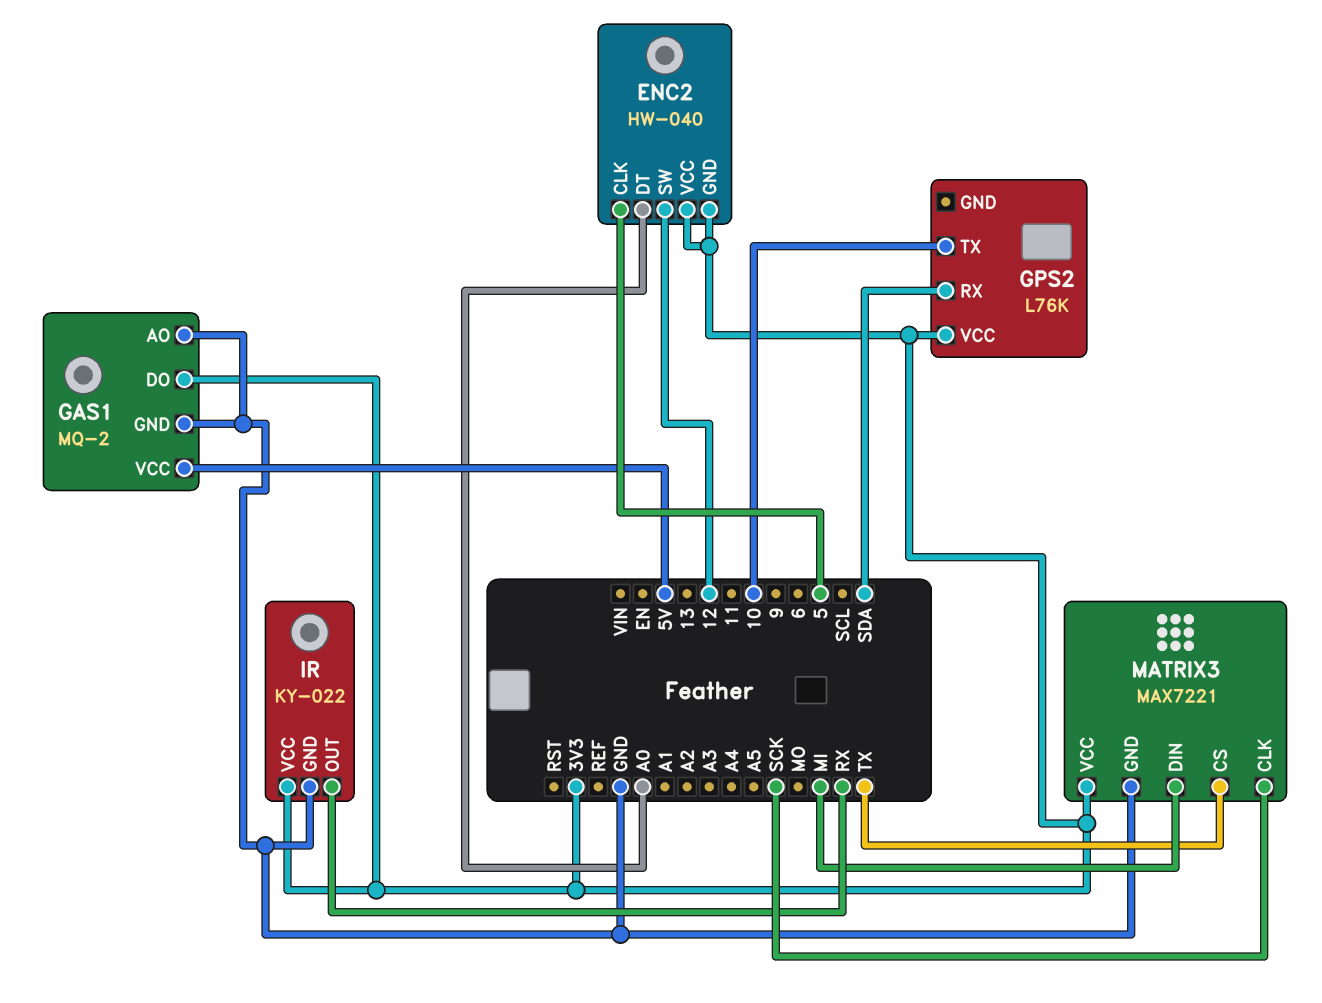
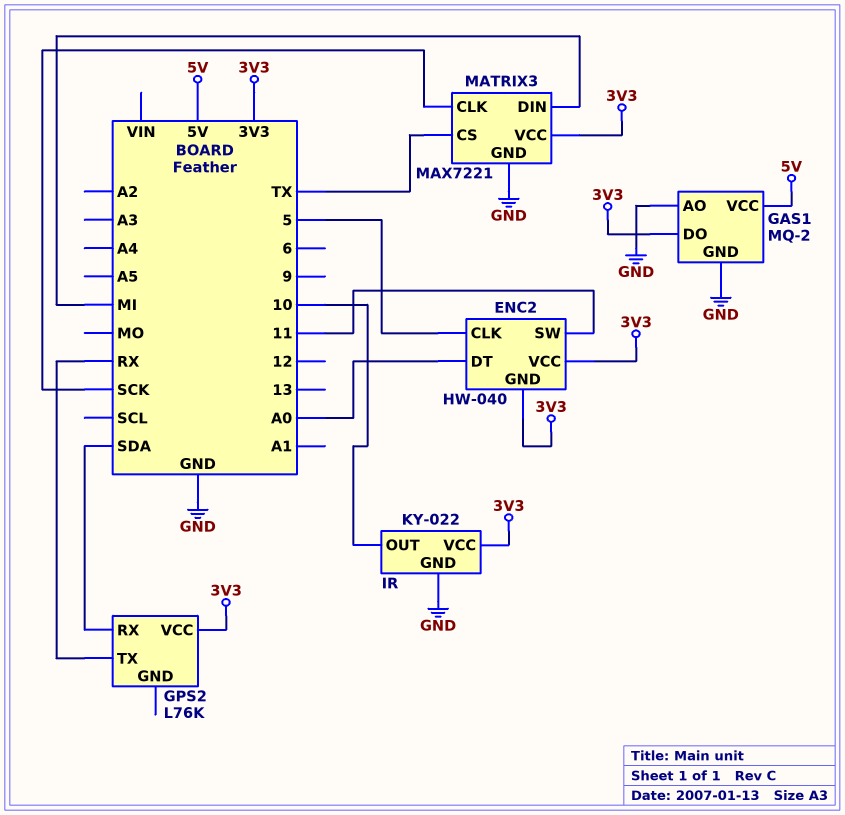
ENC2 pin SW: 12 -> 11
GPS2 pin TX: 10 -> RX
IR pin OUT: RX -> 10

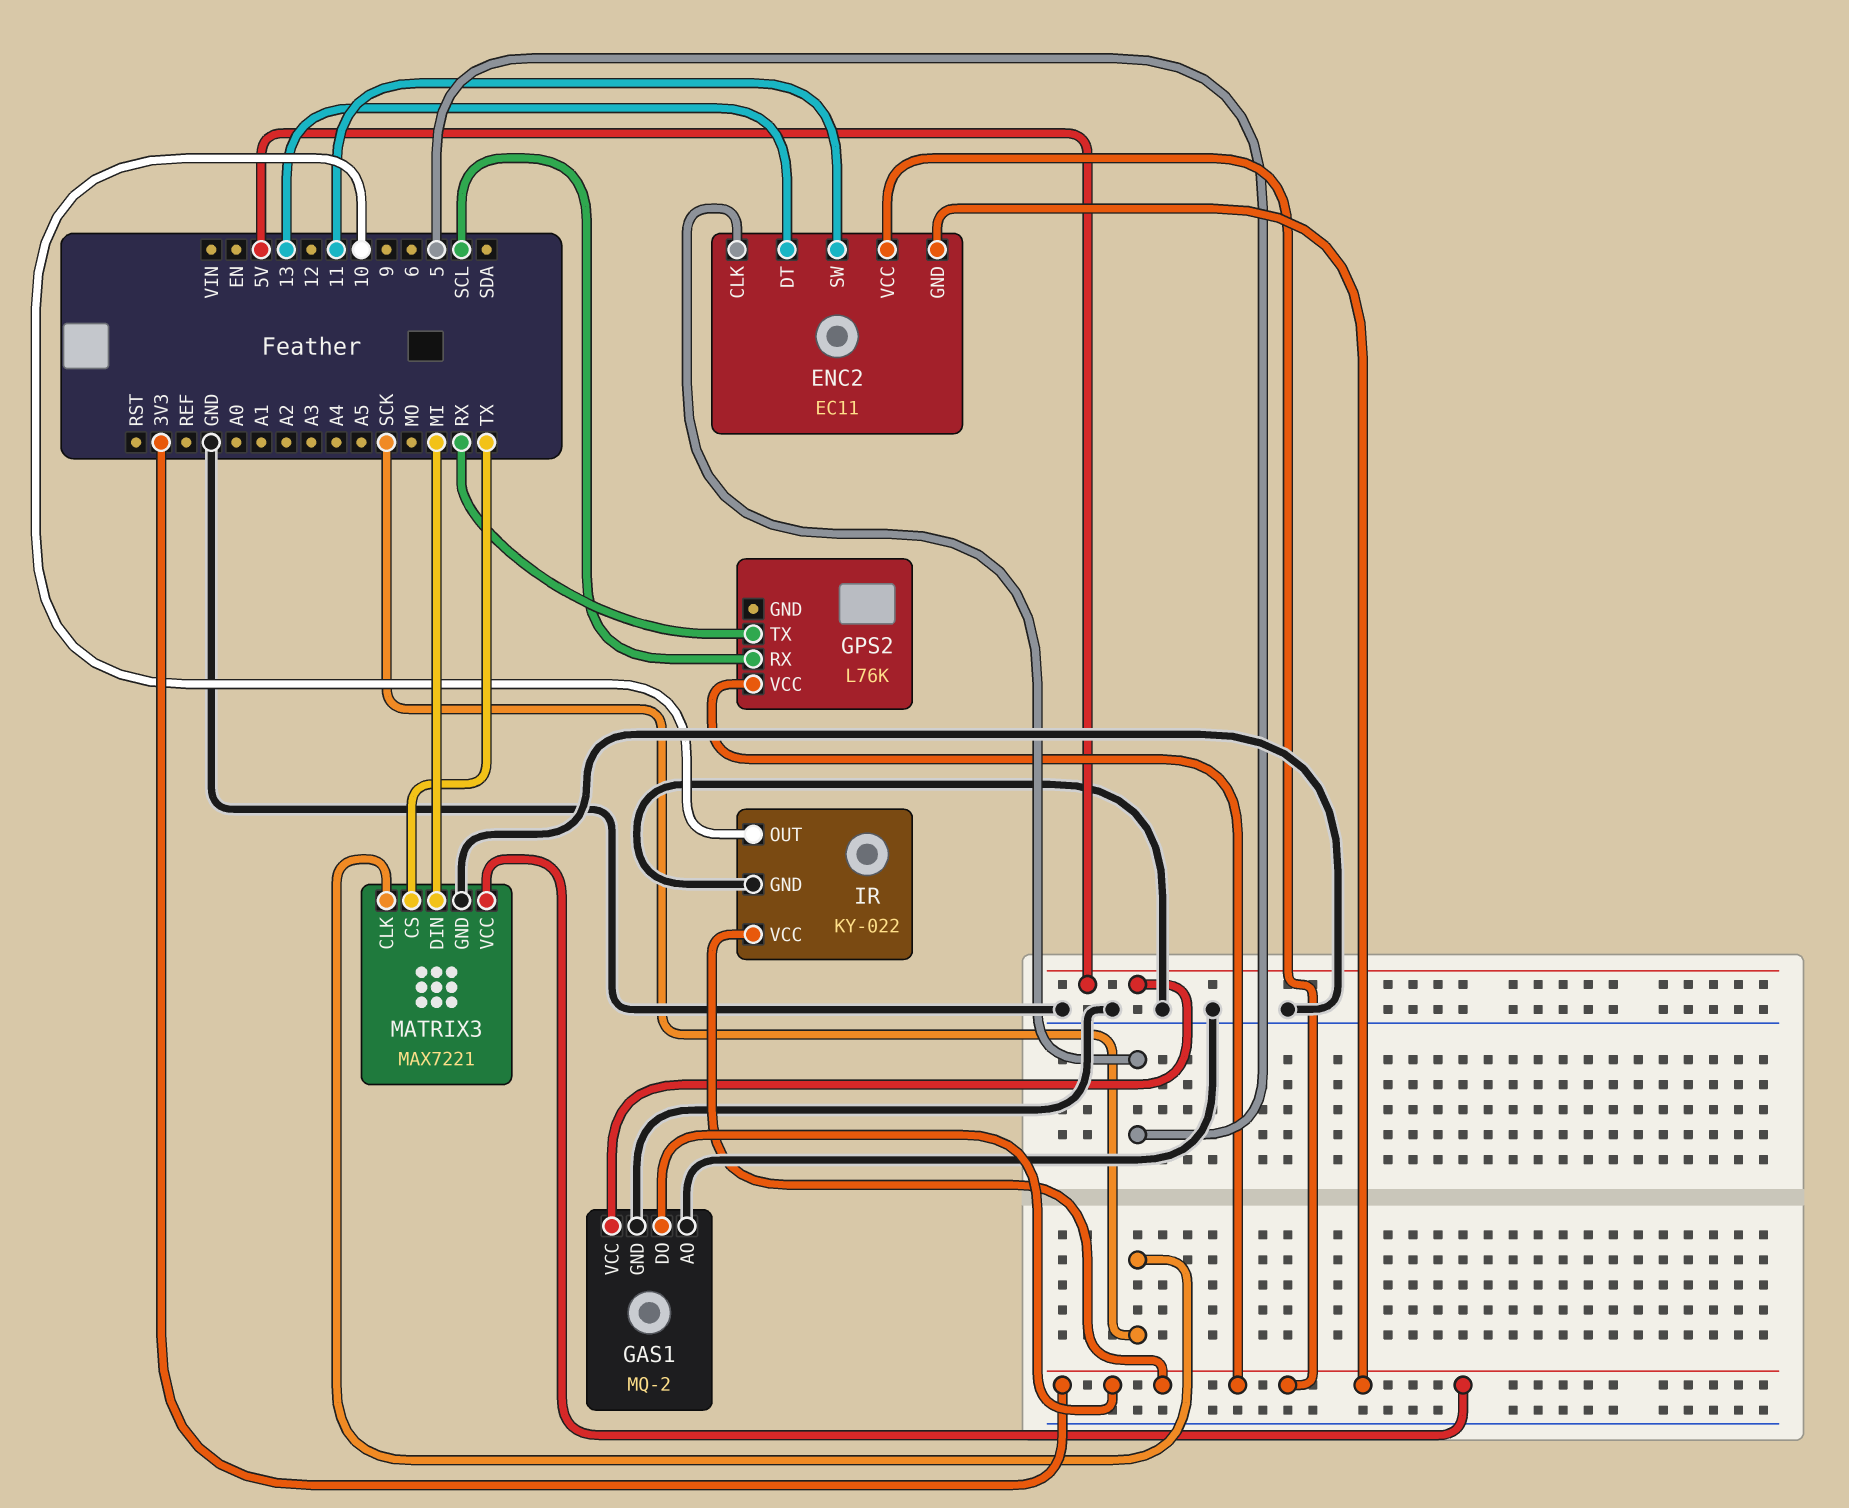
ENC2: HW-040 -> EC11
ENC2 pin DT: A0 -> 13
GPS2 pin RX: SDA -> SCL

